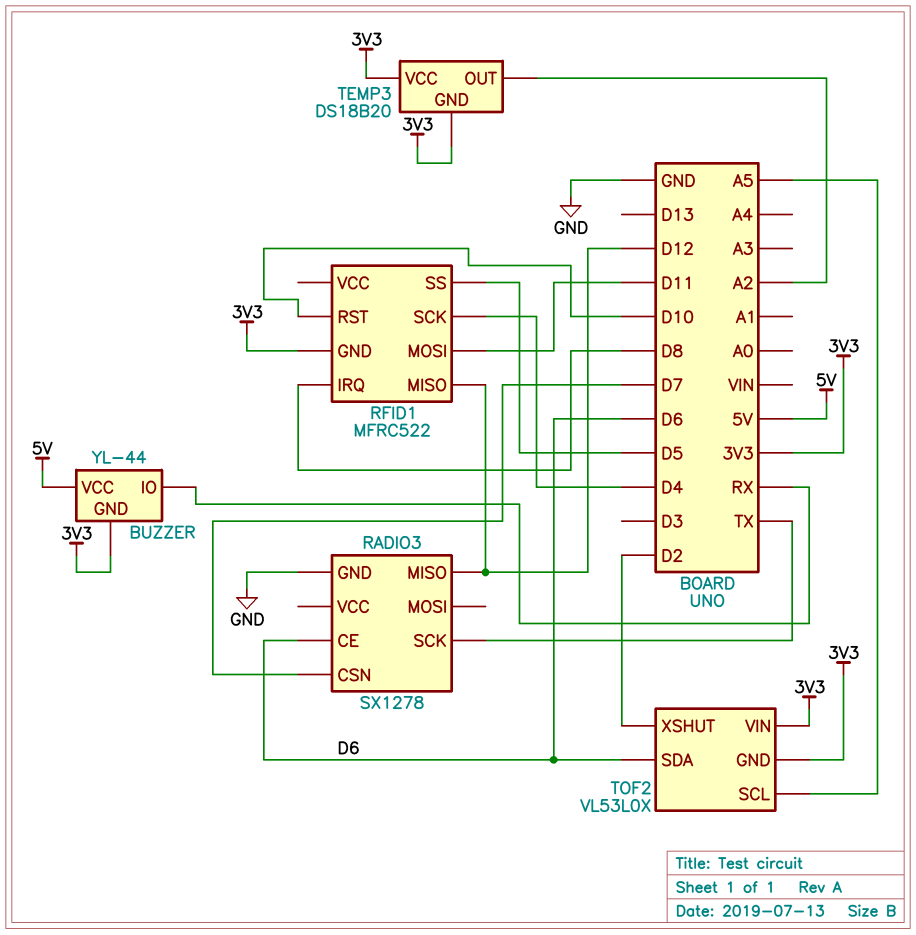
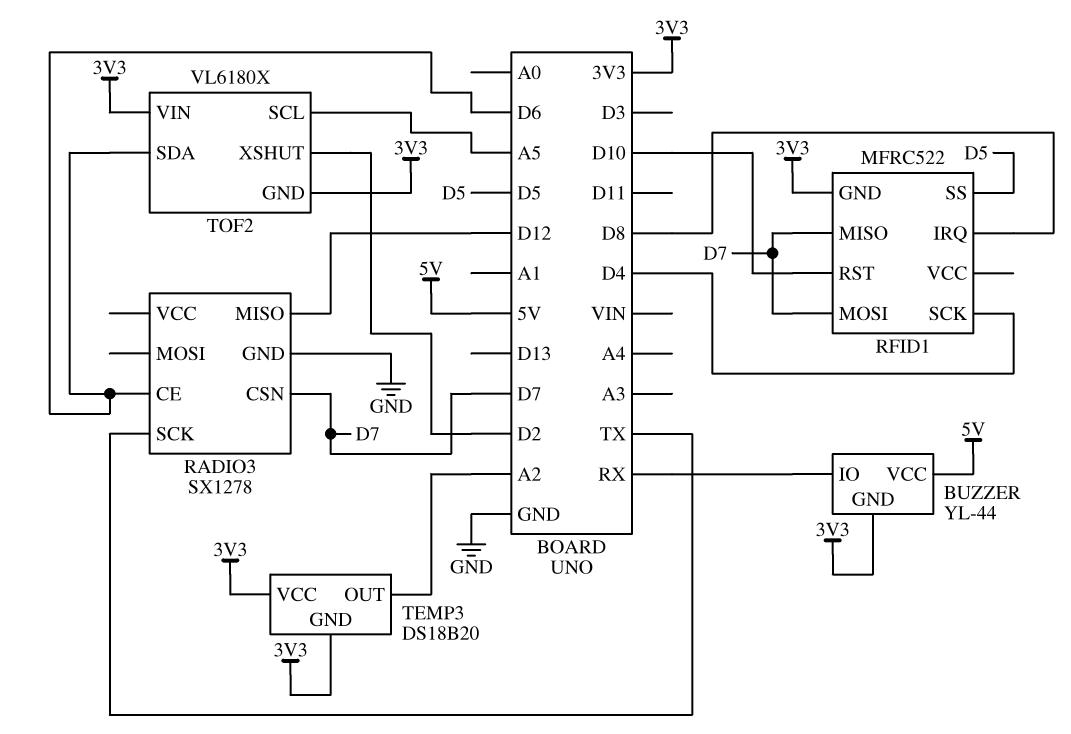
RFID1 pin MISO: D12 -> D7
RFID1 pin MOSI: D11 -> D7
TOF2: VL53L0X -> VL6180X

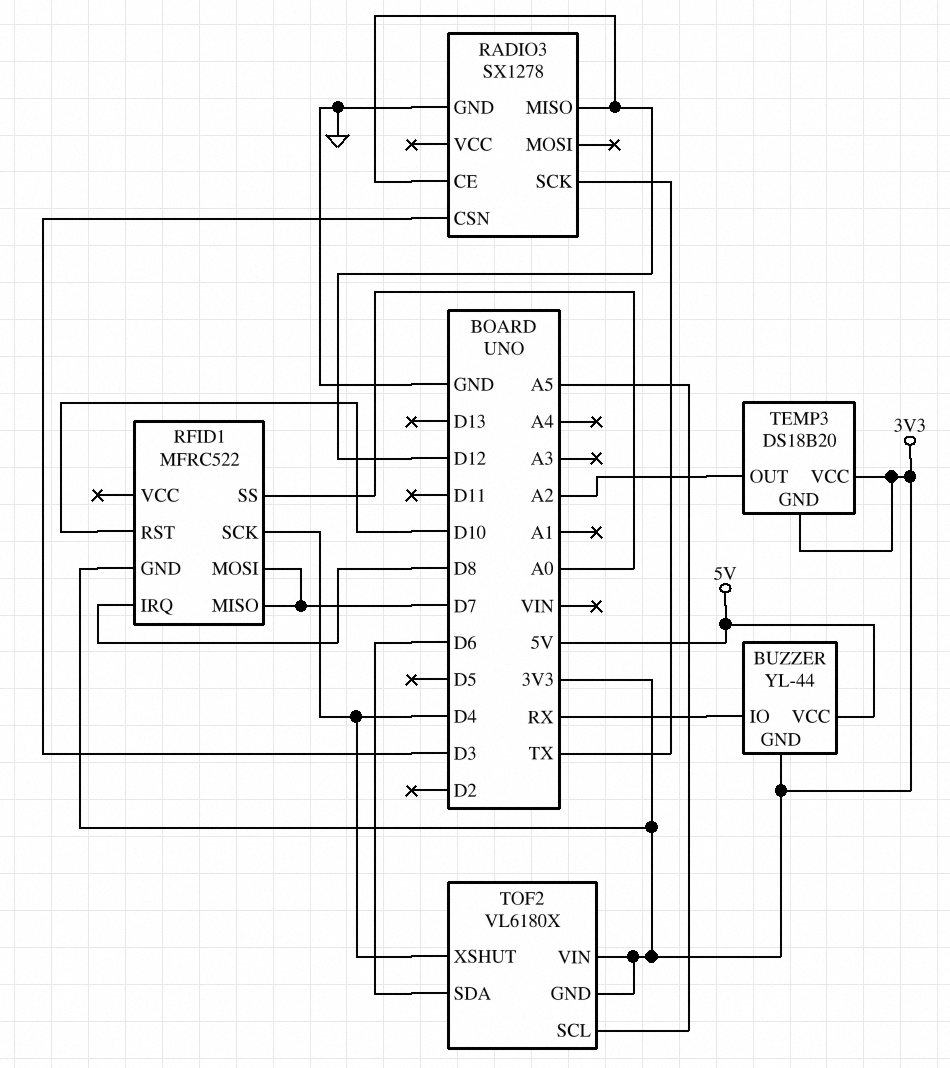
RADIO3 pin CE: D6 -> D12
RADIO3 pin CSN: D7 -> D3
RFID1 pin SS: D5 -> A0
TOF2 pin XSHUT: D2 -> D4

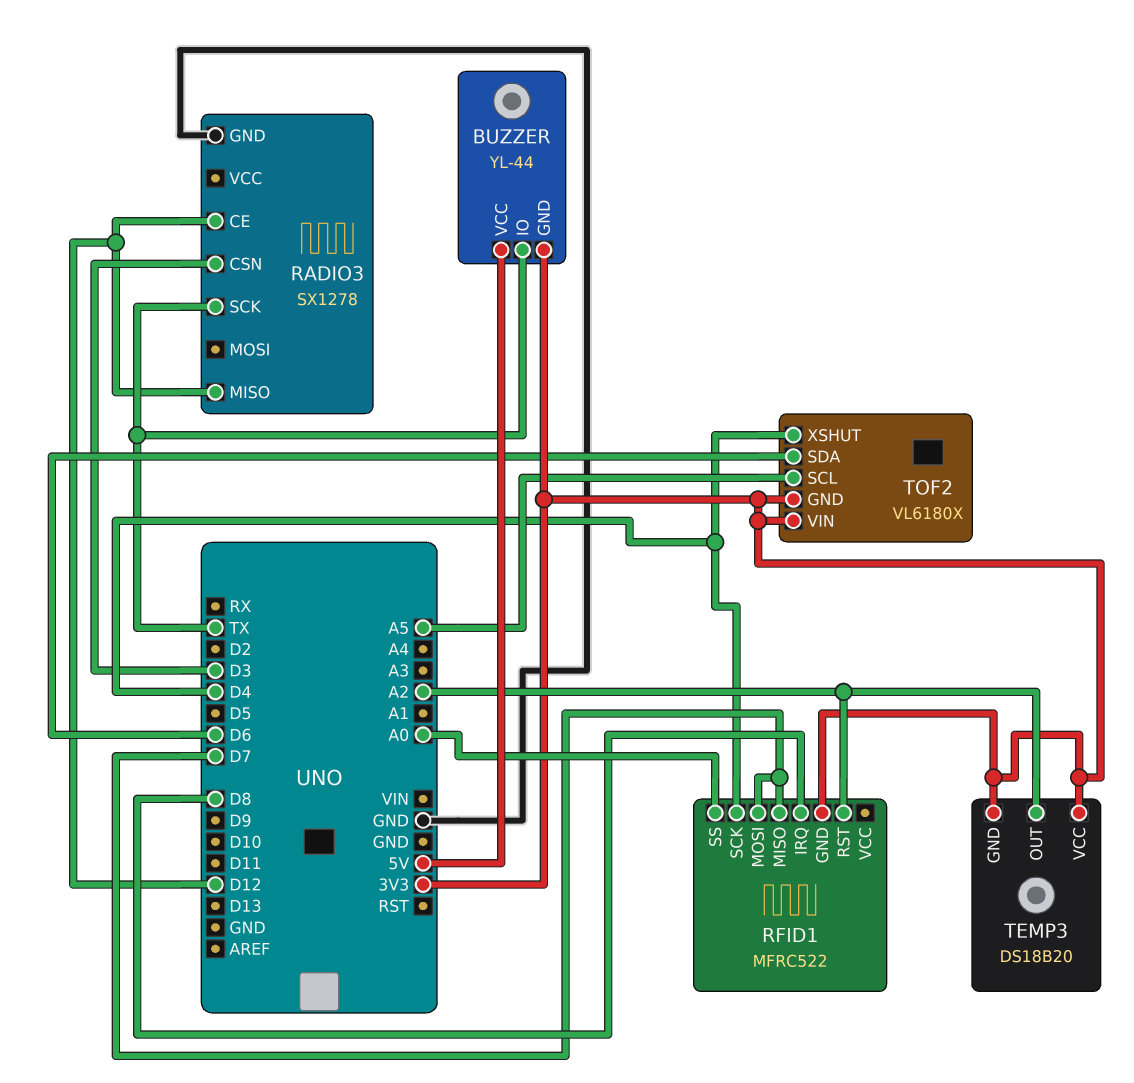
BUZZER pin IO: RX -> TX
RFID1 pin RST: D10 -> A2

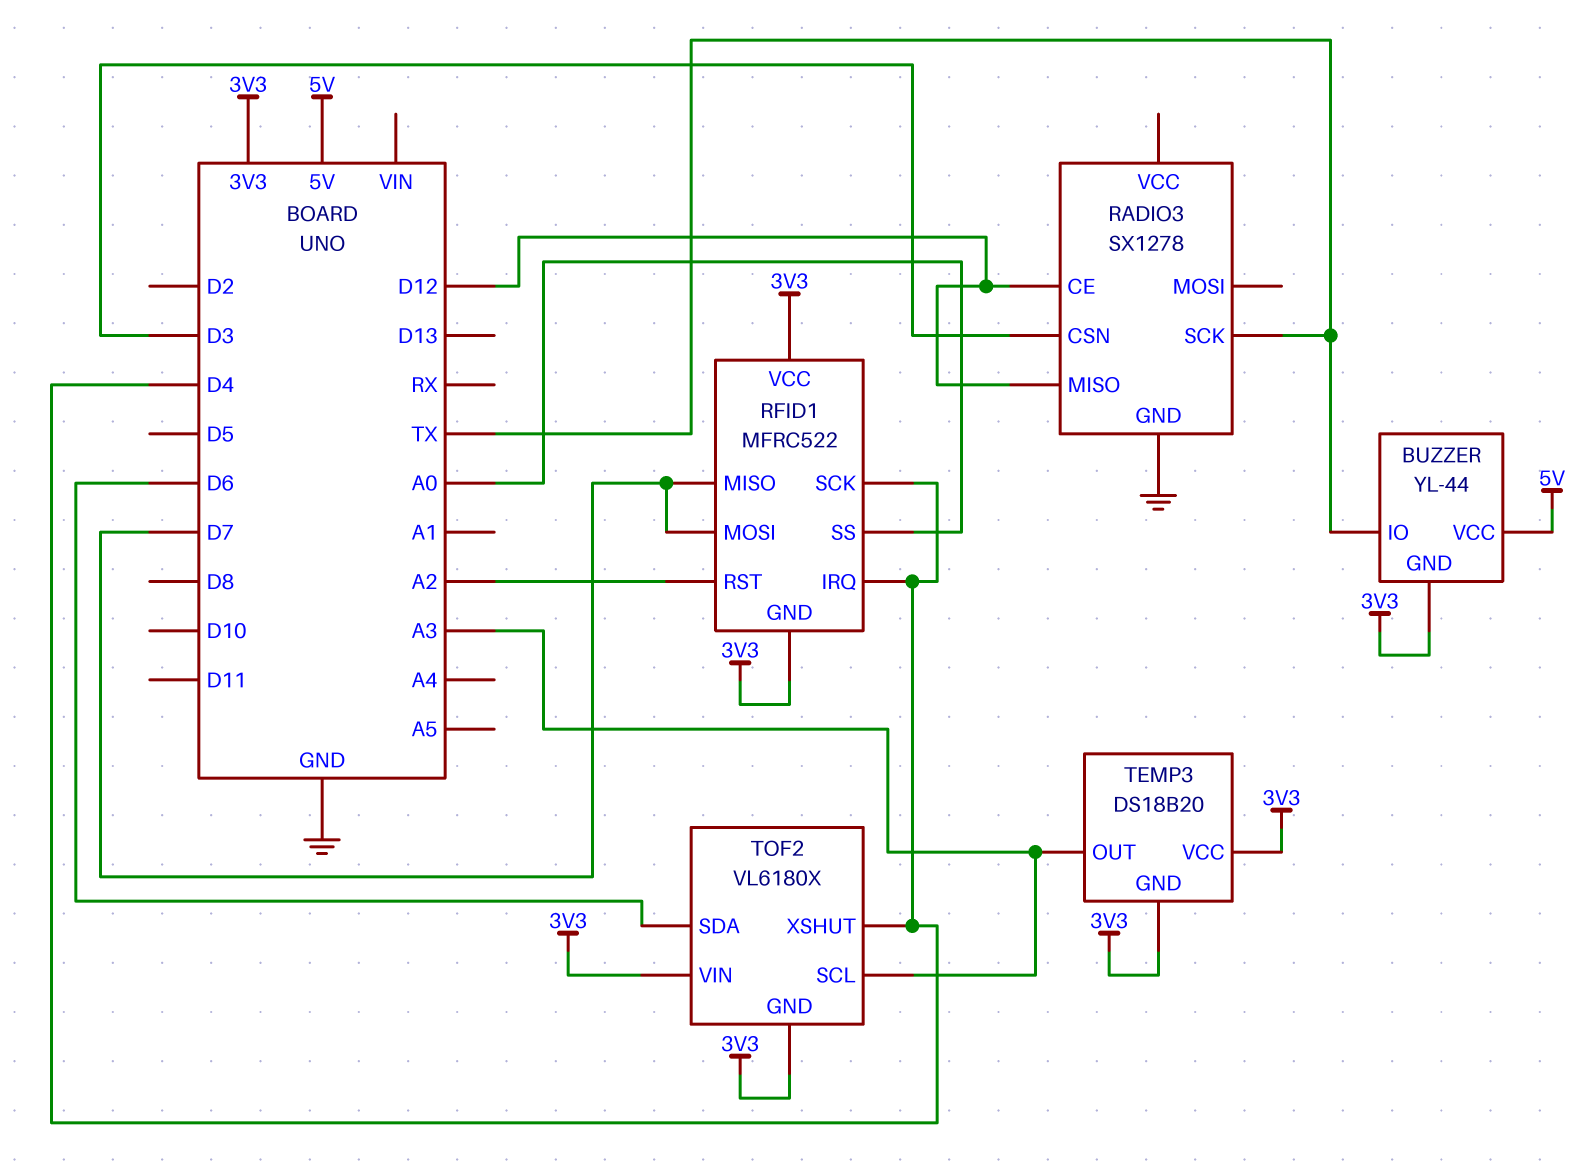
RFID1 pin IRQ: D8 -> D4
RFID1 pin VCC: none -> 3V3
TEMP3 pin OUT: A2 -> A3
TOF2 pin SCL: A5 -> A3

